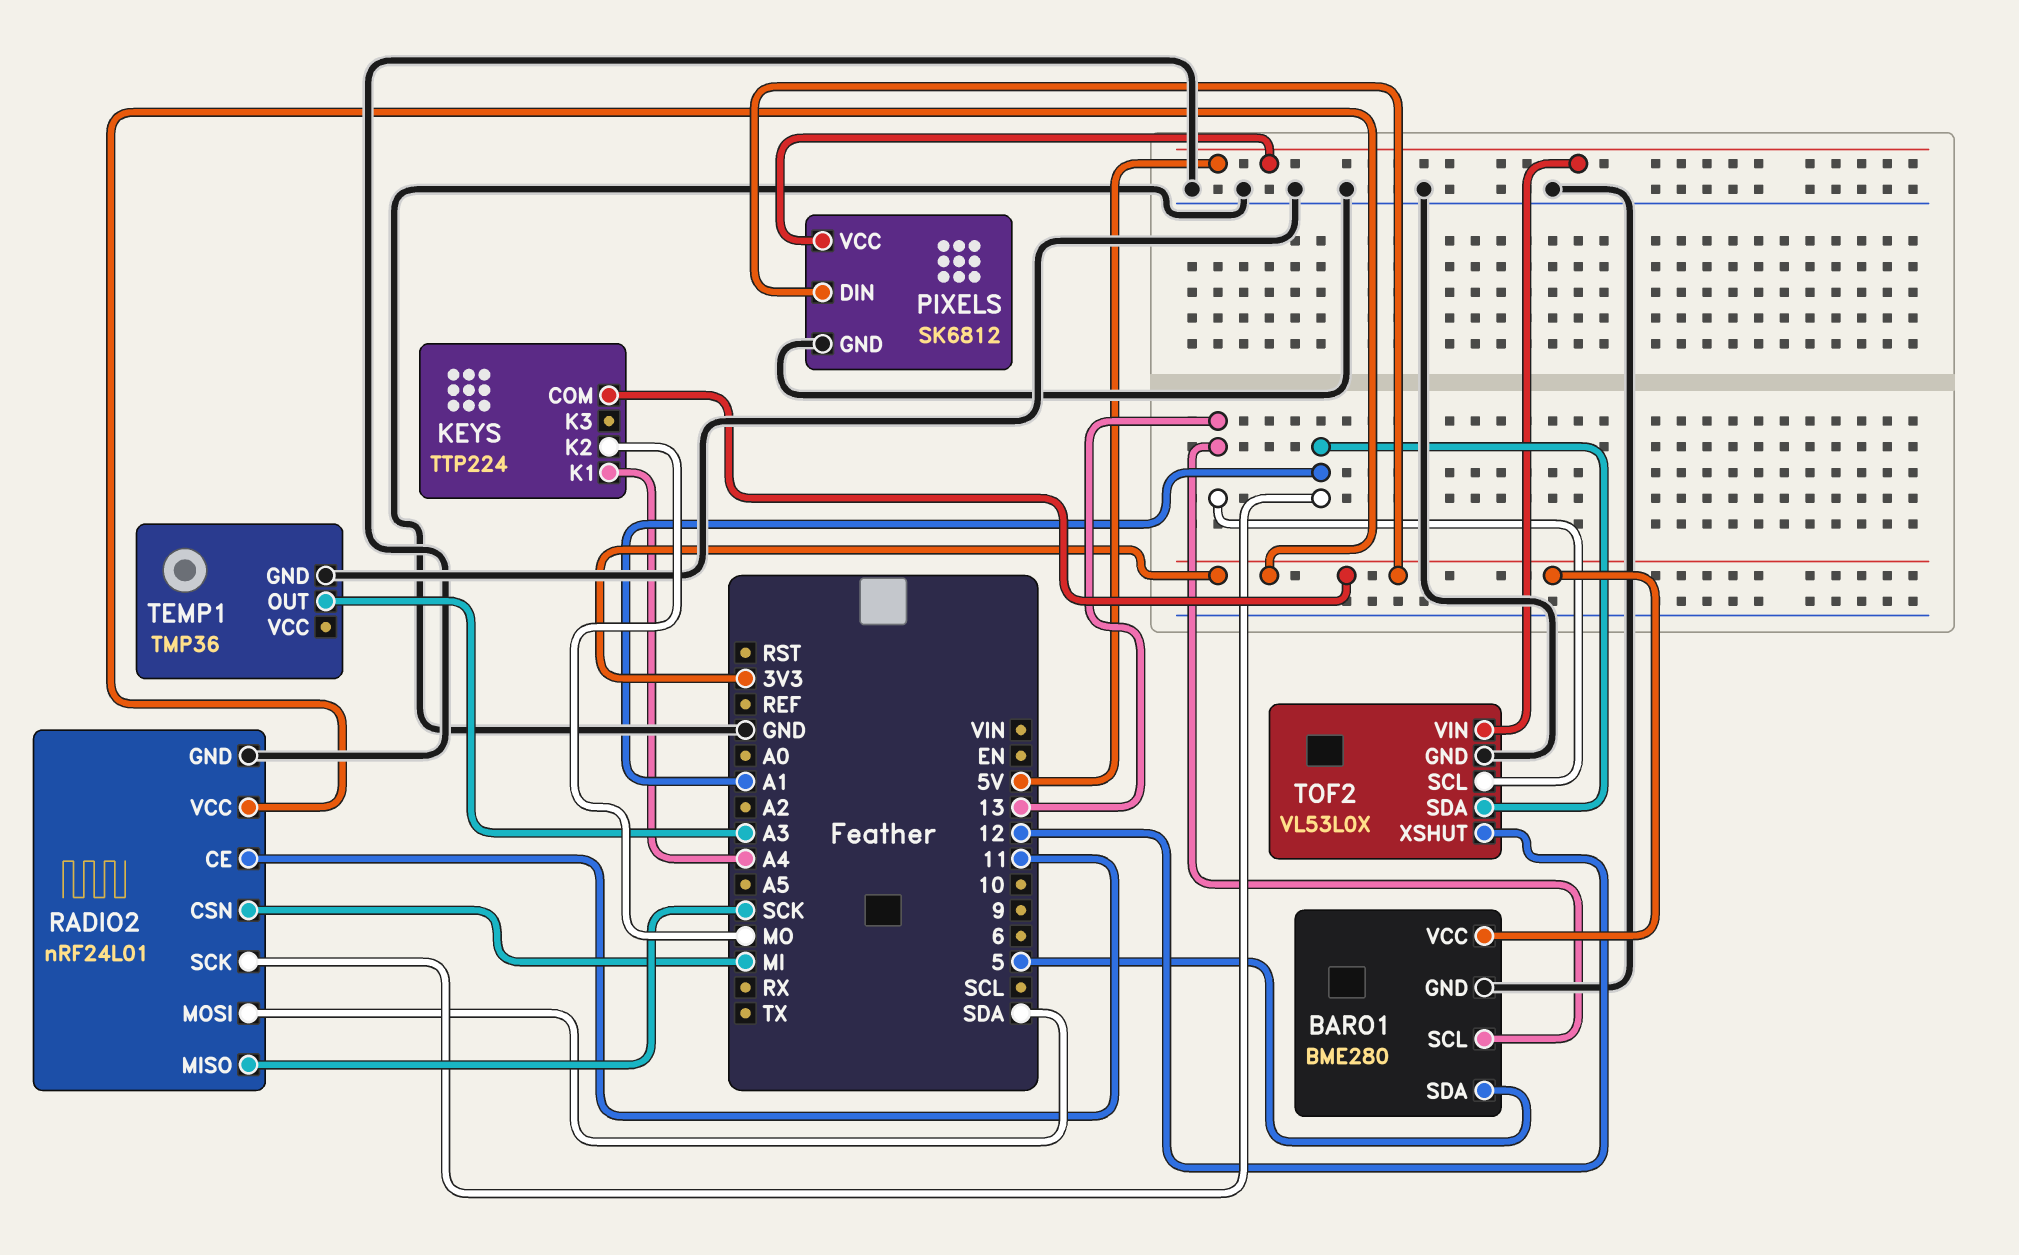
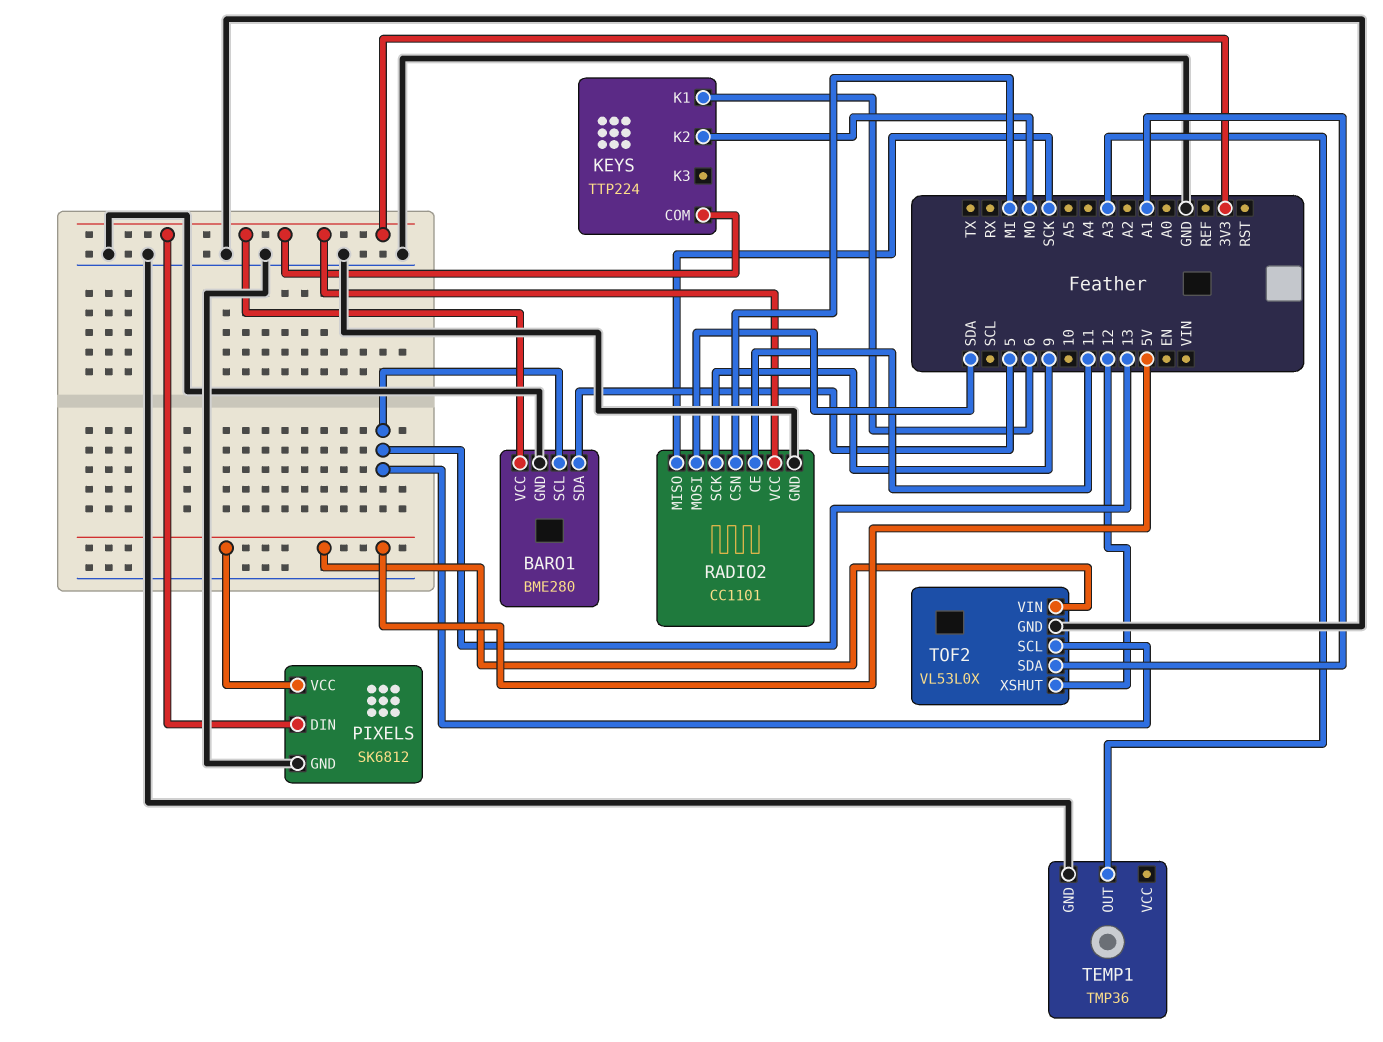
KEYS pin K1: A4 -> 6
RADIO2: nRF24L01 -> CC1101
RADIO2 pin SCK: A1 -> 9

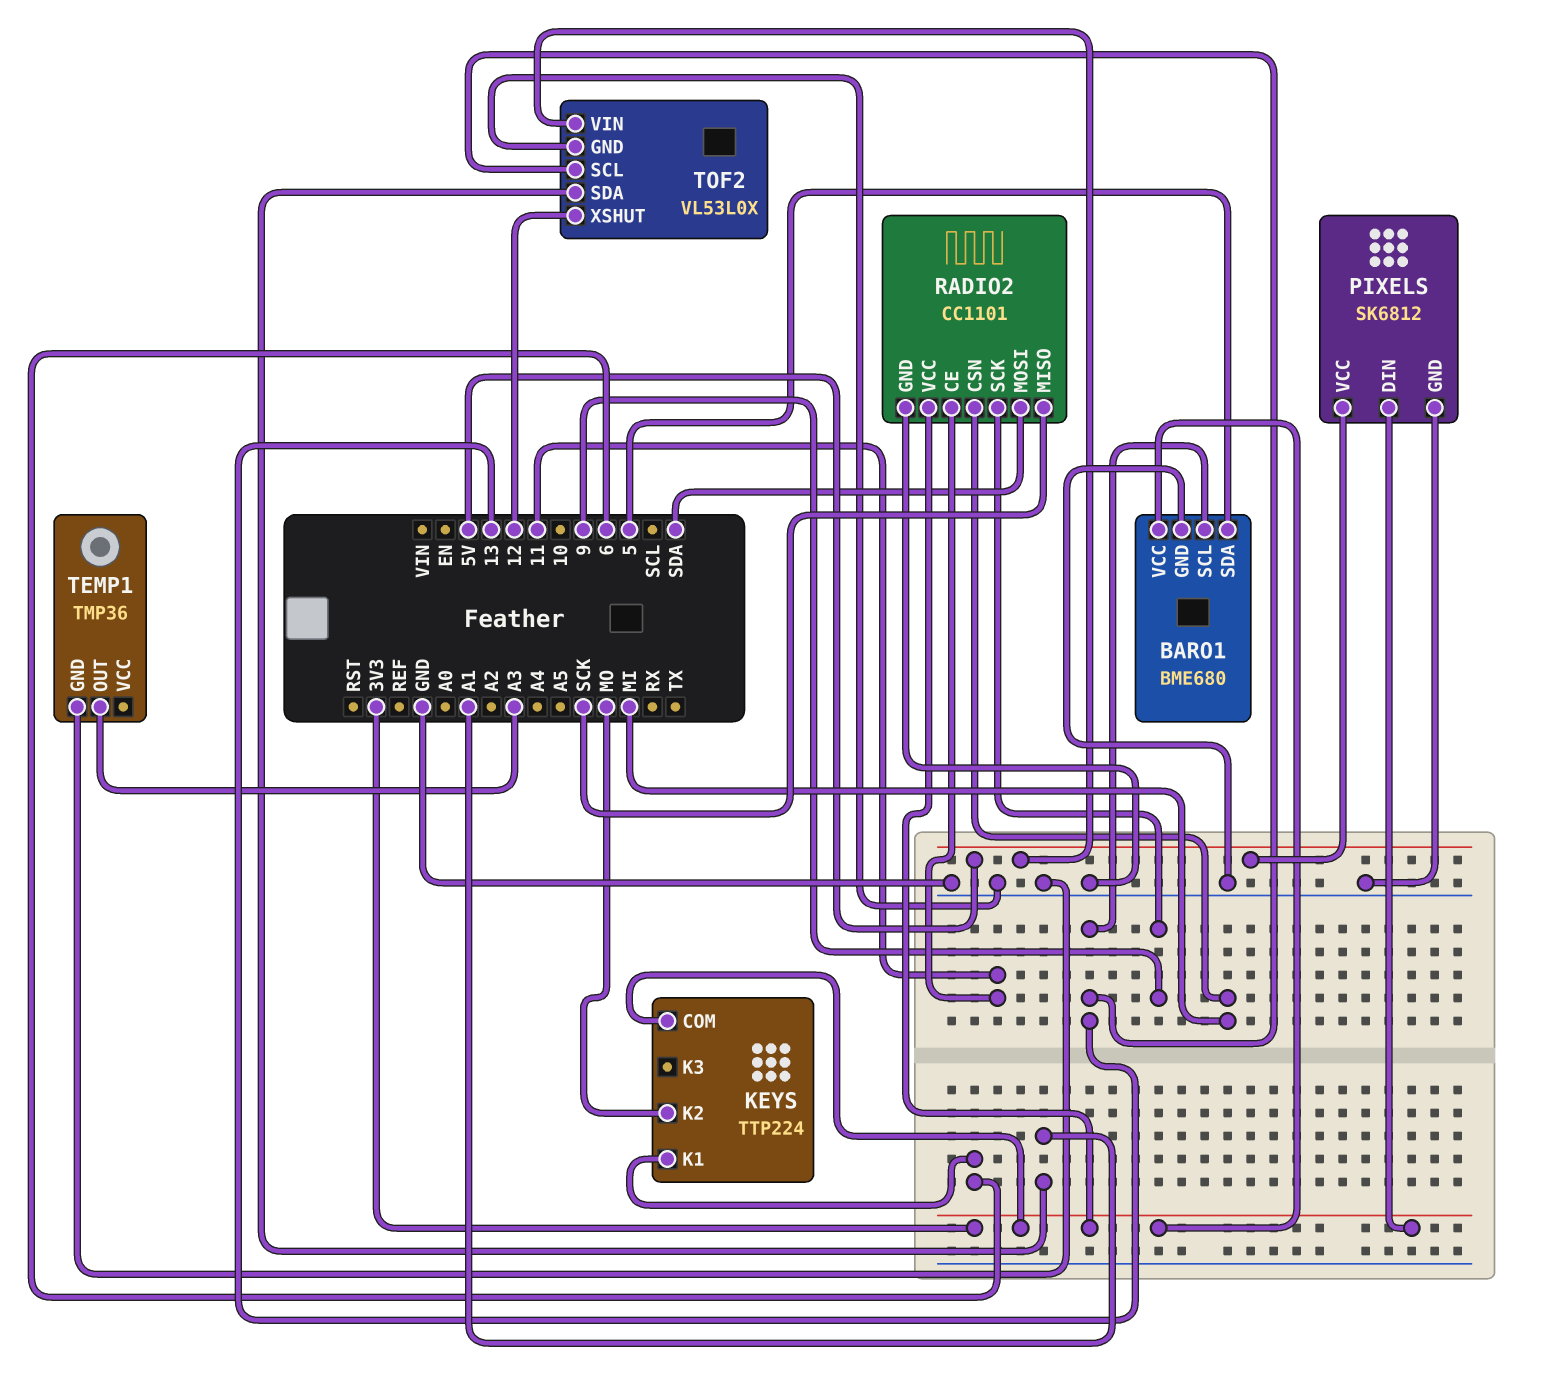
BARO1: BME280 -> BME680

